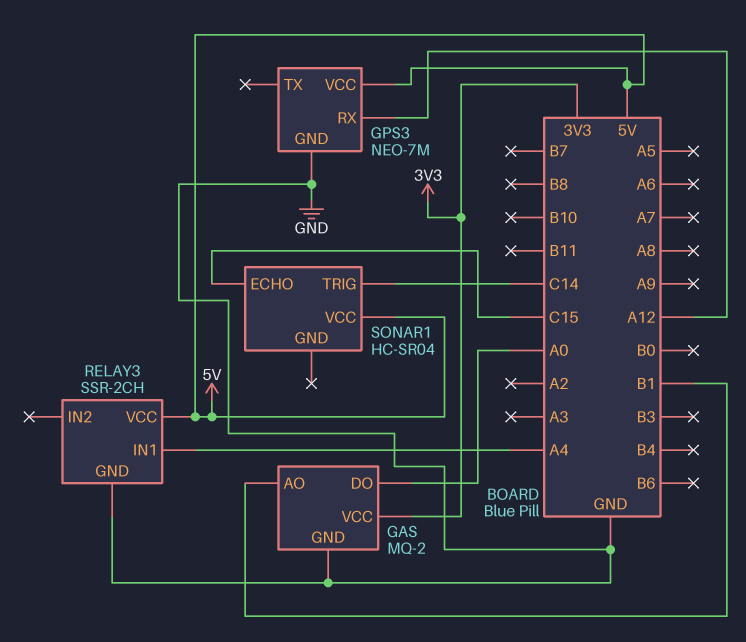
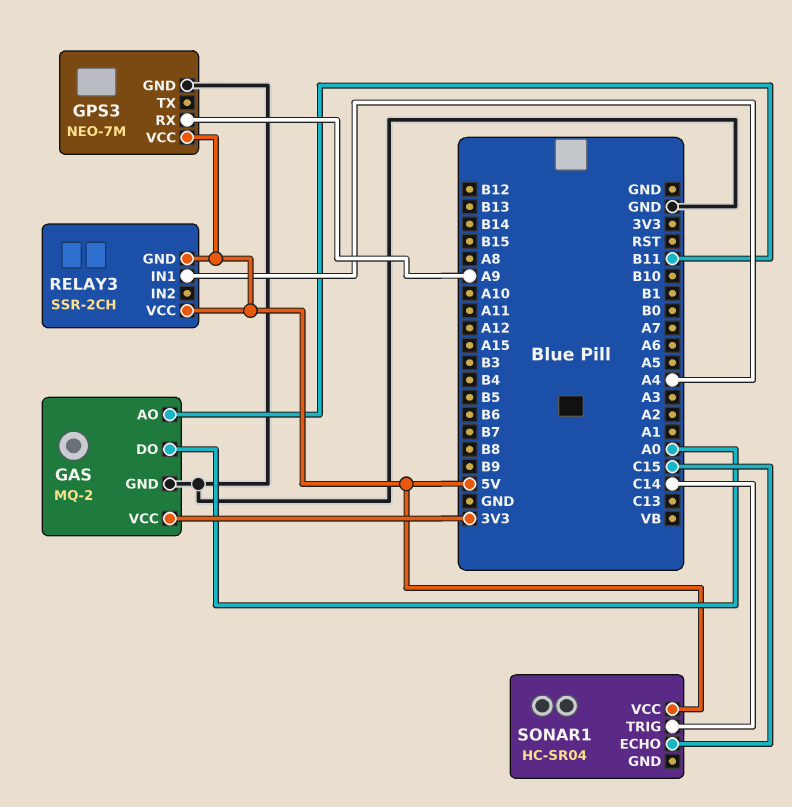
GAS pin AO: B1 -> B11
GPS3 pin RX: A12 -> A9
RELAY3 pin GND: GND -> 5V

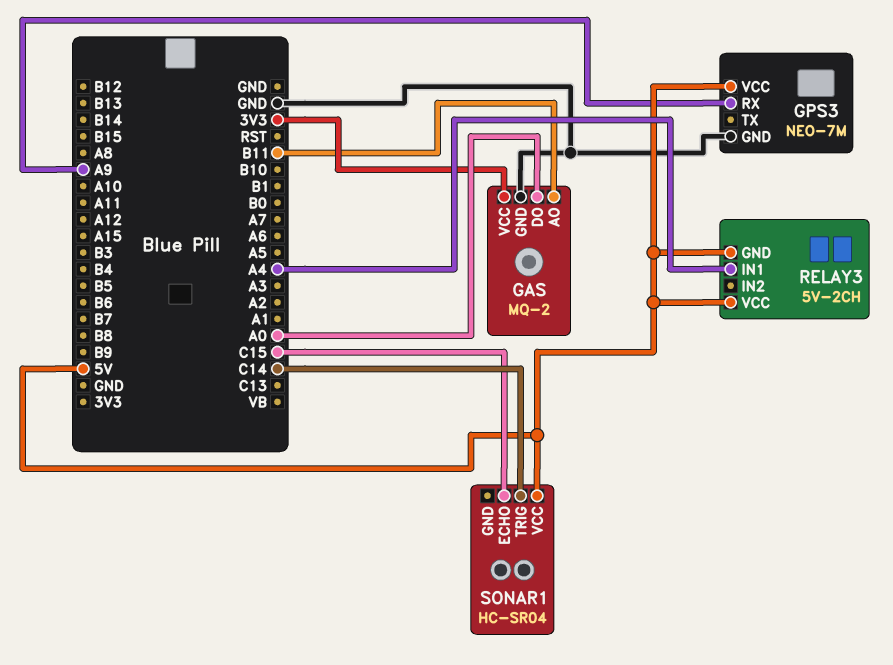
RELAY3: SSR-2CH -> 5V-2CH

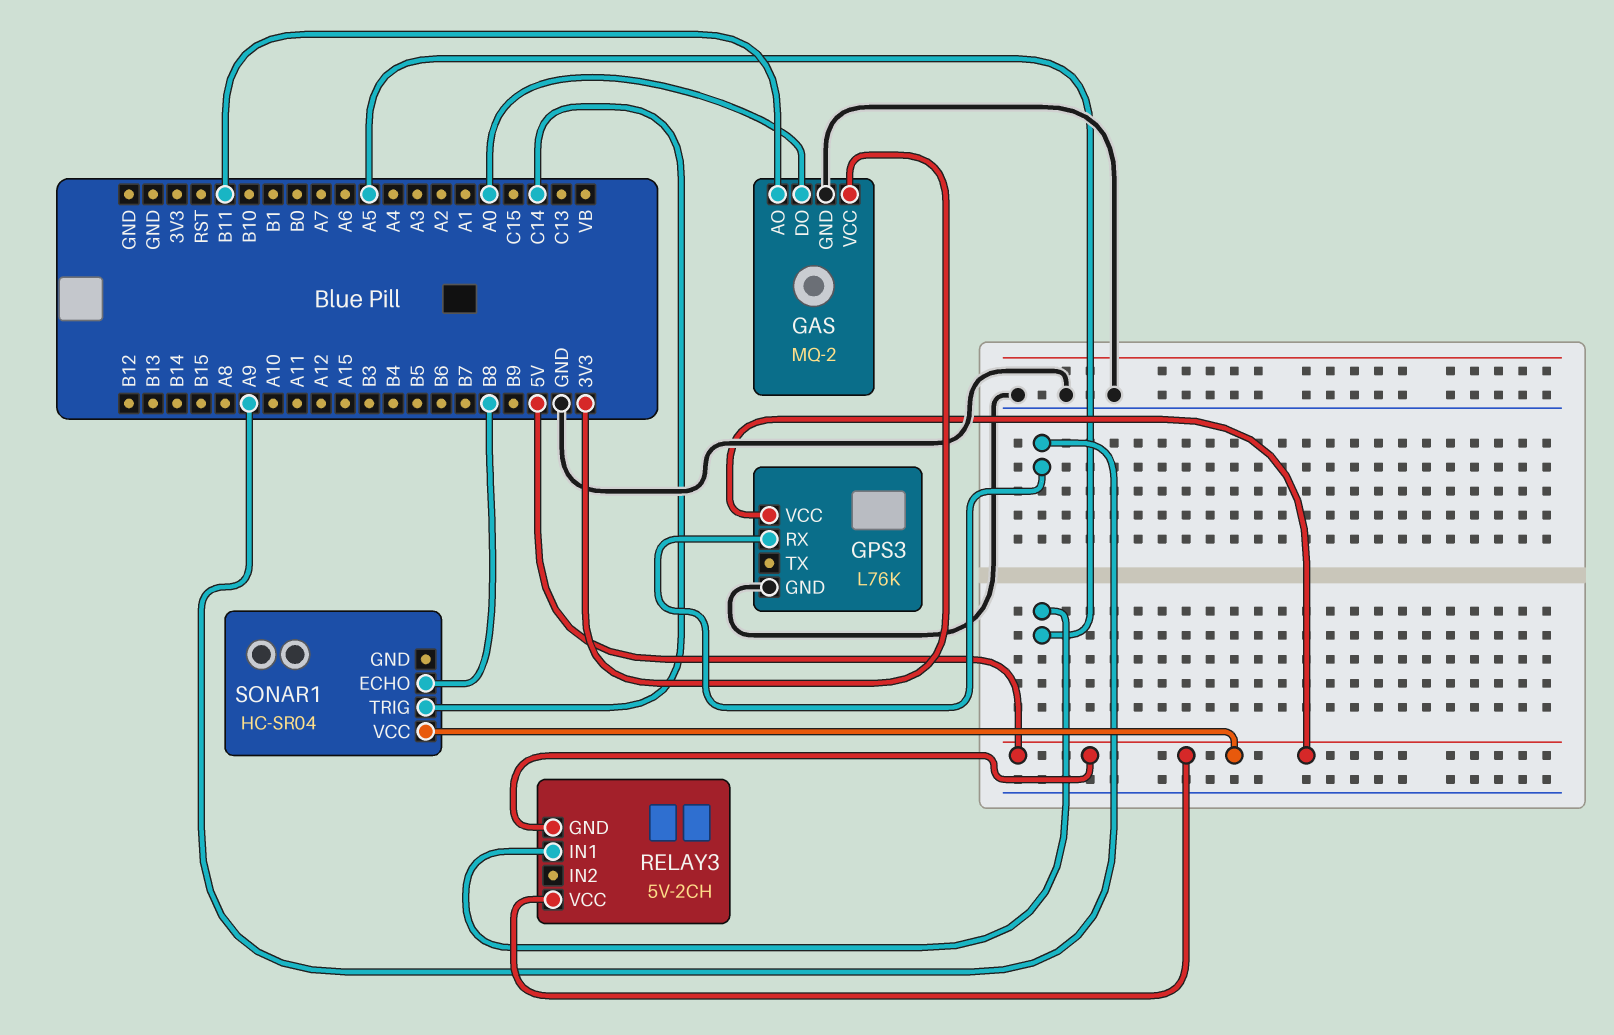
GPS3: NEO-7M -> L76K
RELAY3 pin IN1: A4 -> A5
SONAR1 pin ECHO: C15 -> B8

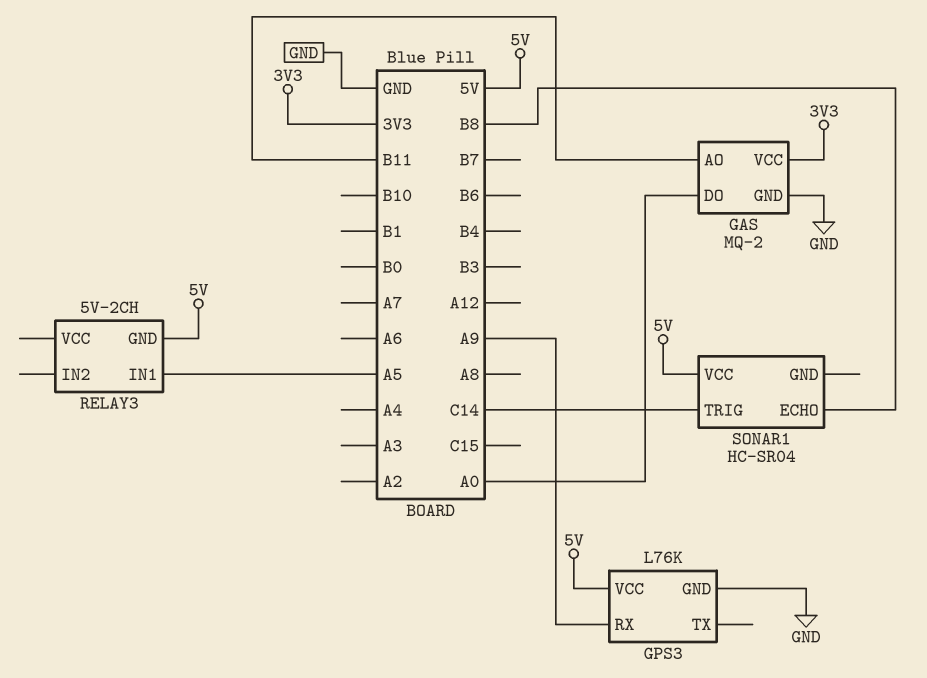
RELAY3 pin VCC: 5V -> none

